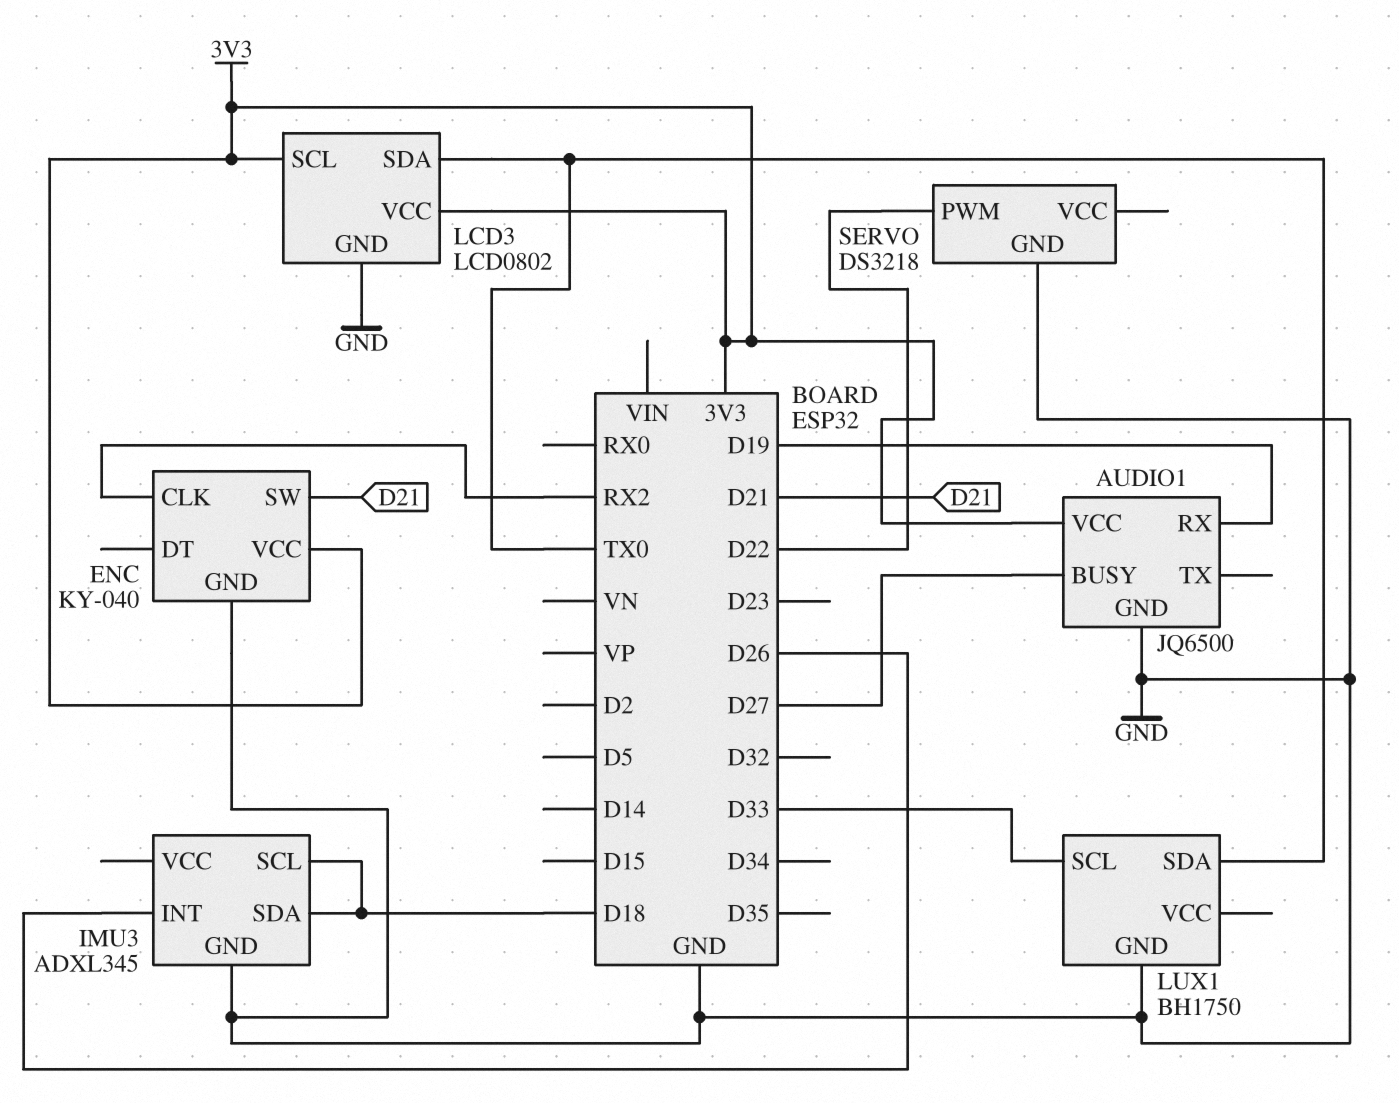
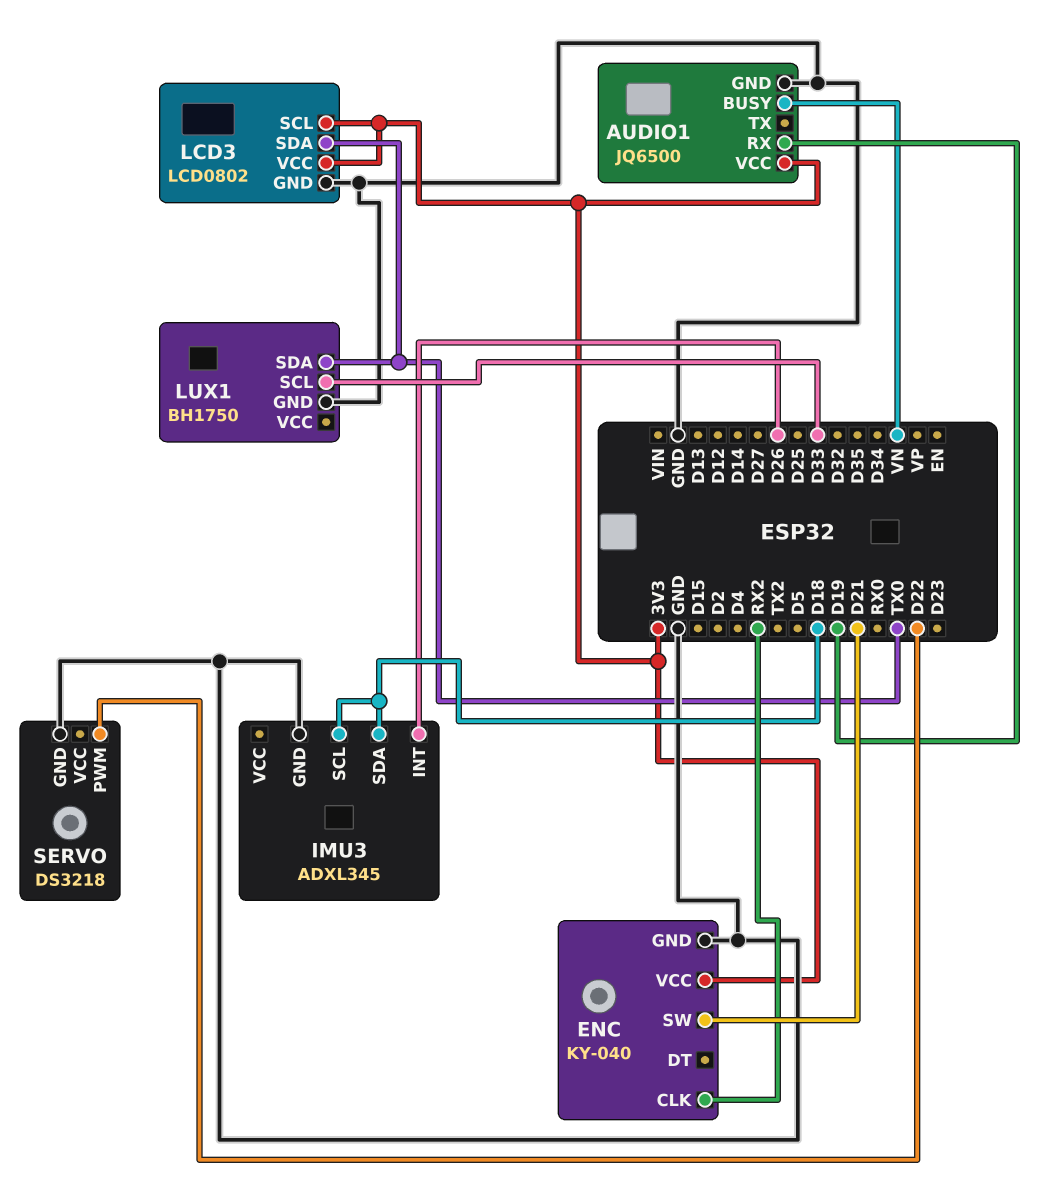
AUDIO1 pin BUSY: D27 -> VN

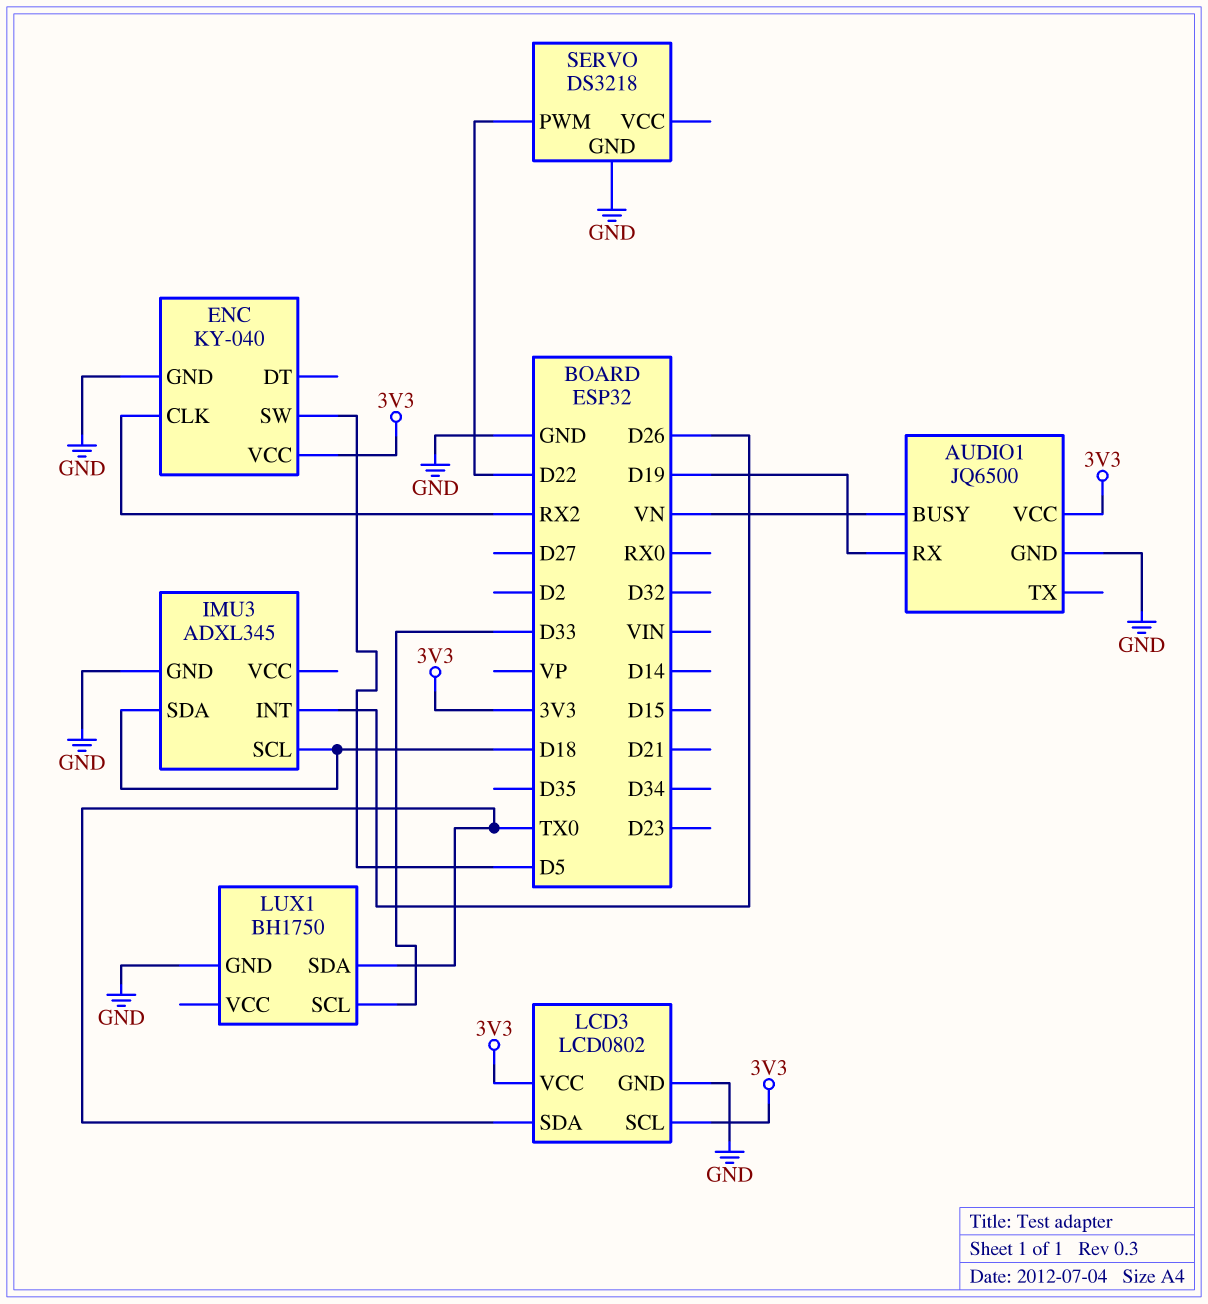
ENC pin SW: D21 -> D5

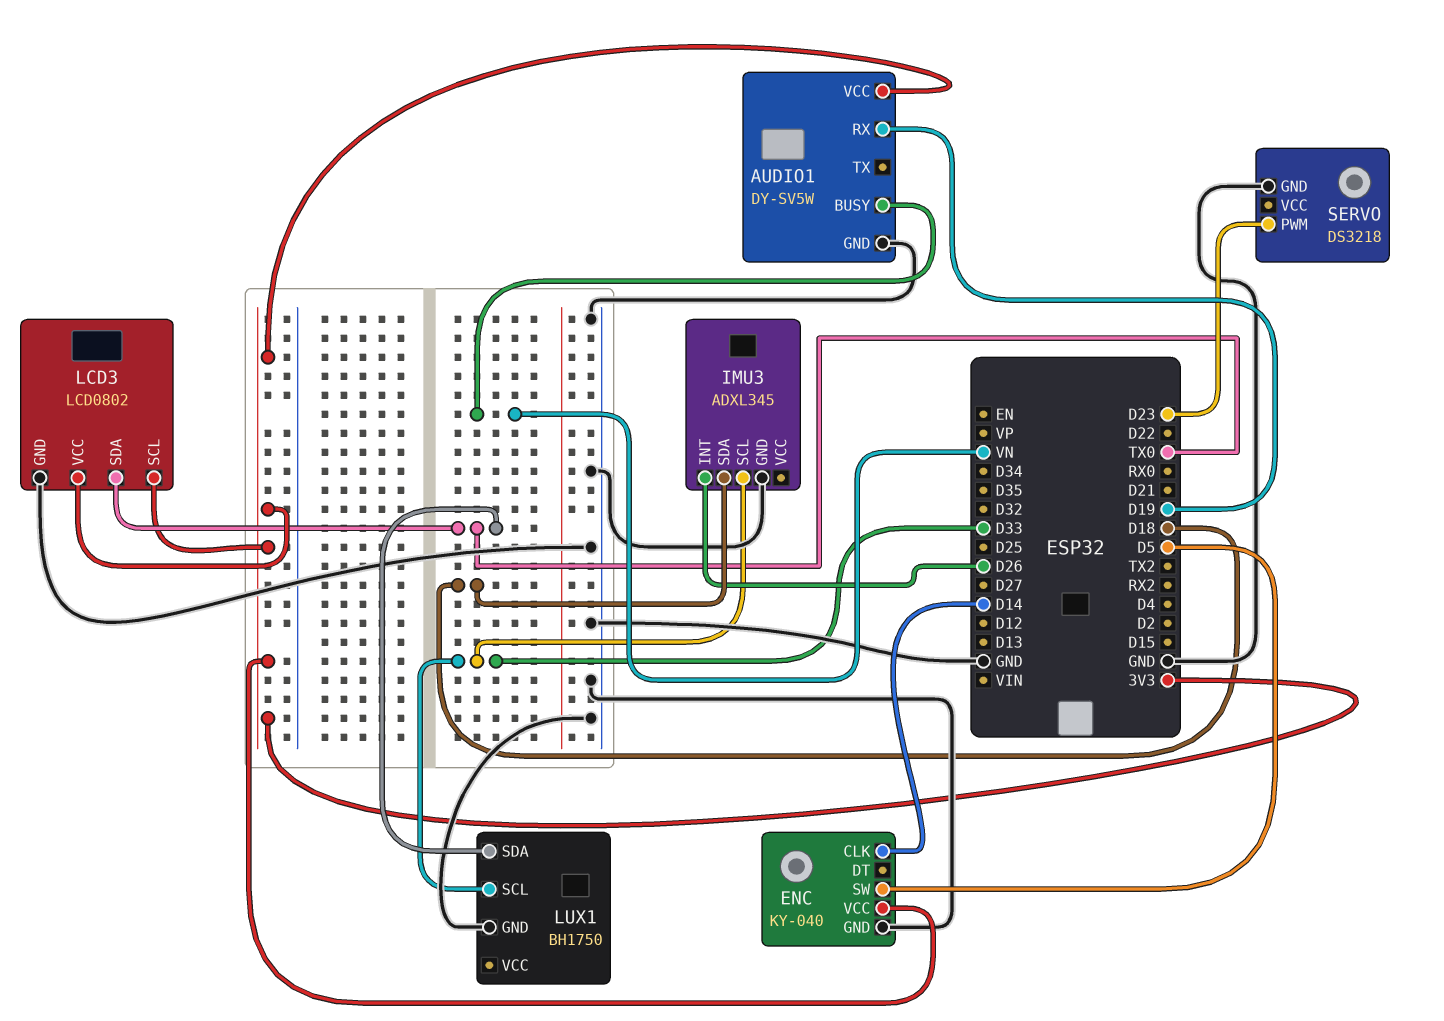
AUDIO1: JQ6500 -> DY-SV5W
ENC pin CLK: RX2 -> D14
IMU3 pin SCL: D18 -> D33
SERVO pin PWM: D22 -> D23

